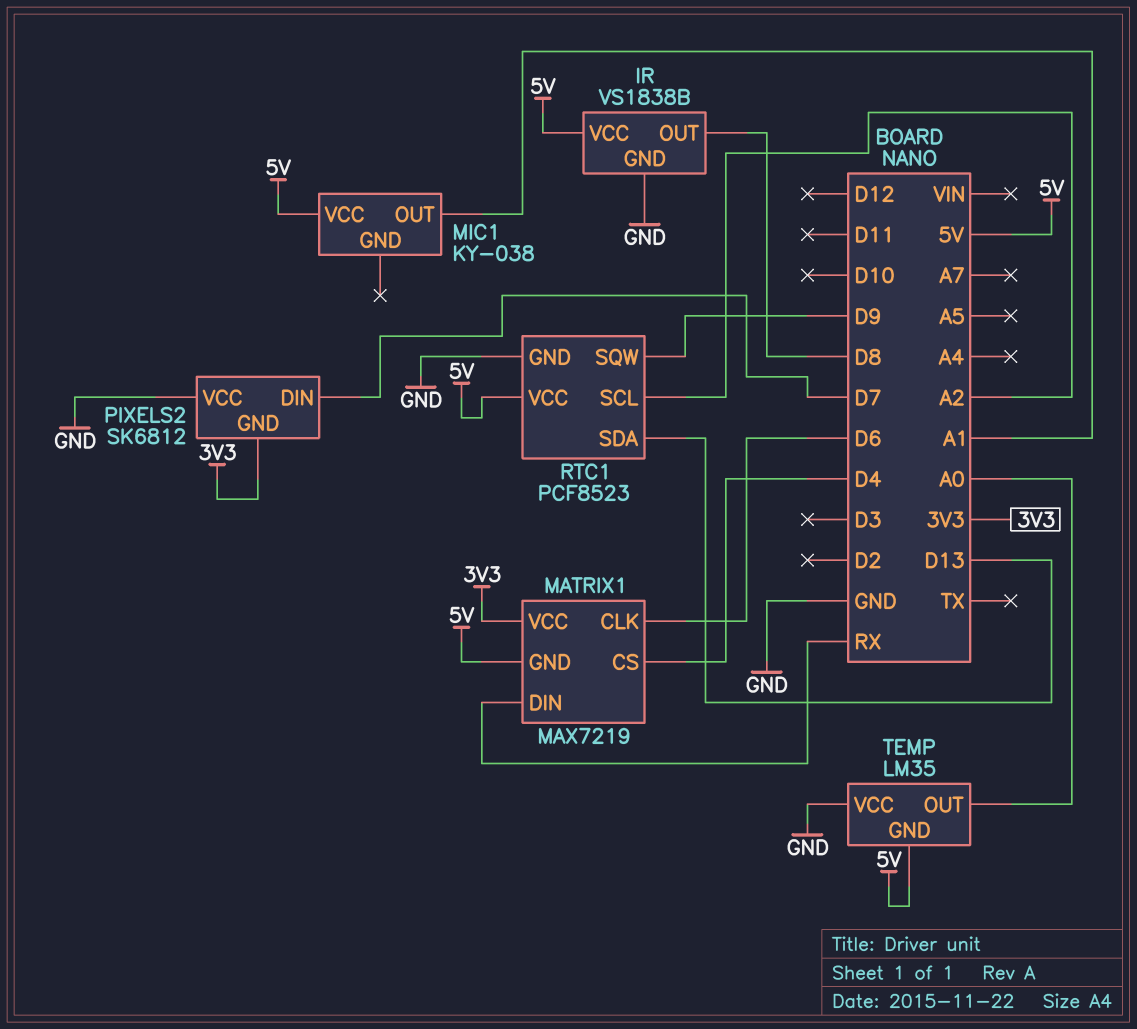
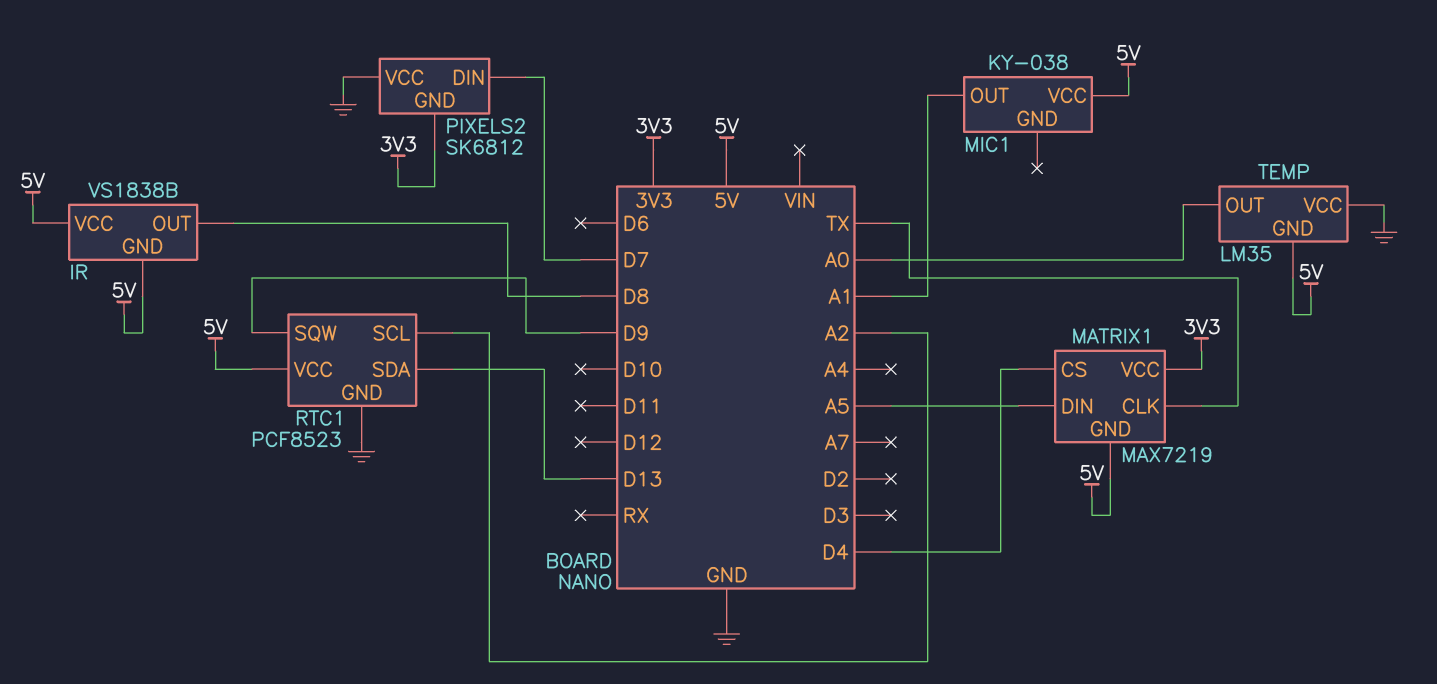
IR pin GND: GND -> 5V
MATRIX1 pin CLK: D6 -> TX
MATRIX1 pin DIN: RX -> A5

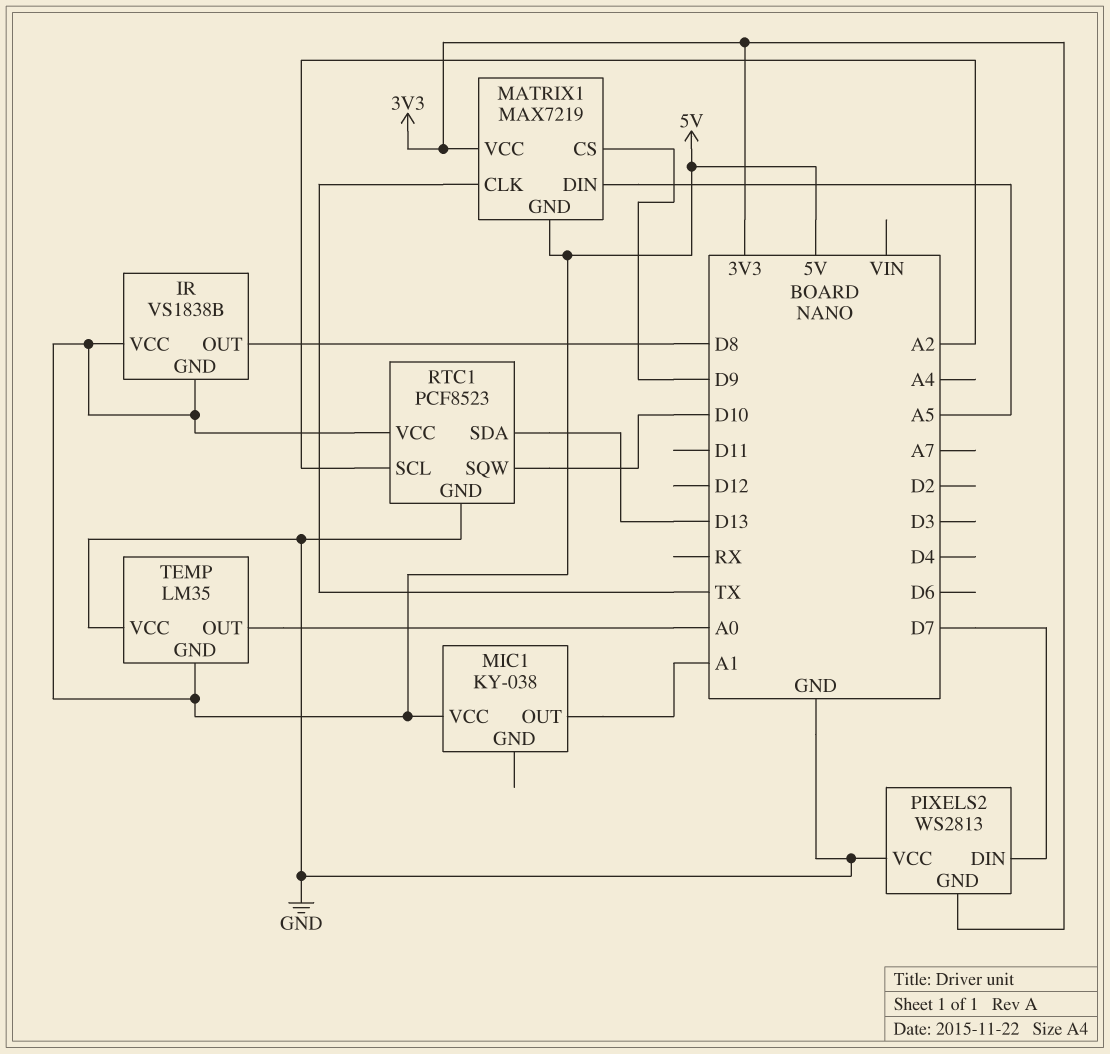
MATRIX1 pin CS: D4 -> D9
PIXELS2: SK6812 -> WS2813
RTC1 pin SQW: D9 -> D10

